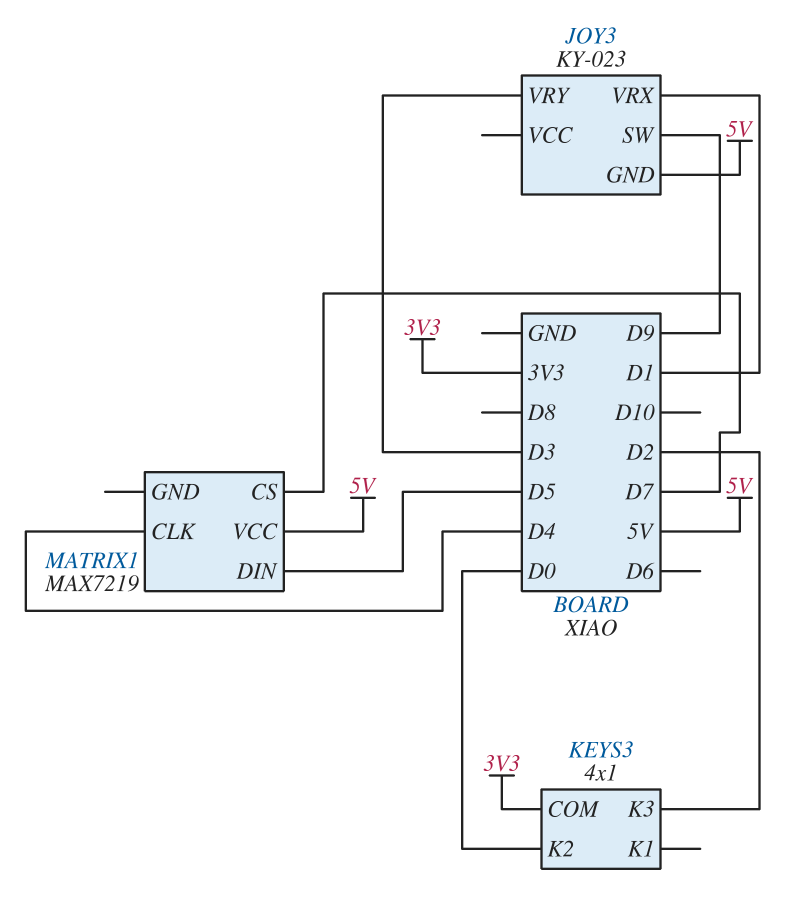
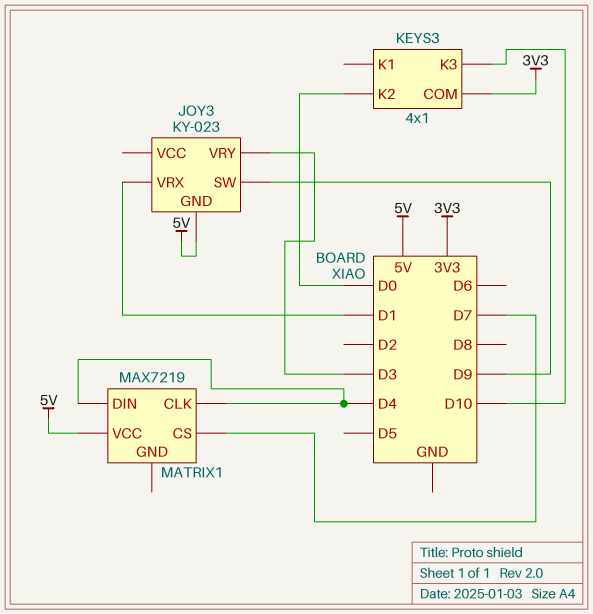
KEYS3 pin K3: D2 -> D10
MATRIX1 pin DIN: D5 -> D4

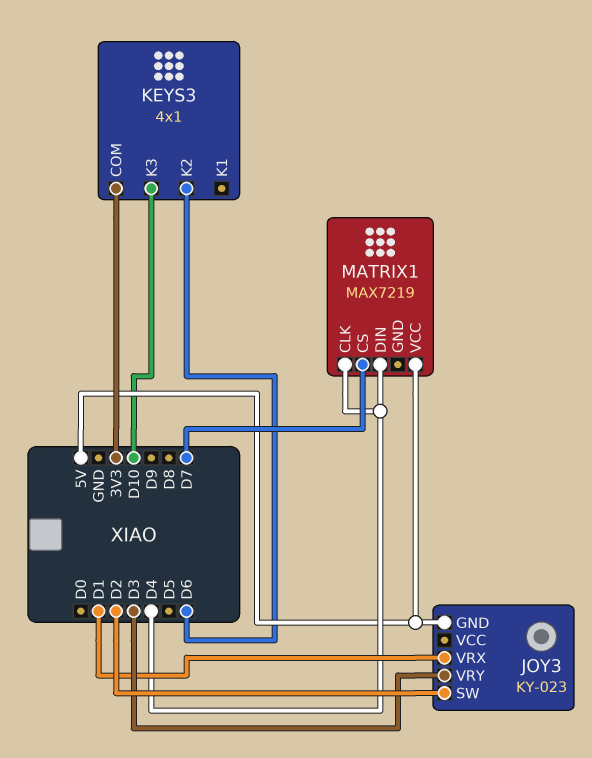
JOY3 pin SW: D9 -> D2
KEYS3 pin K2: D0 -> D6

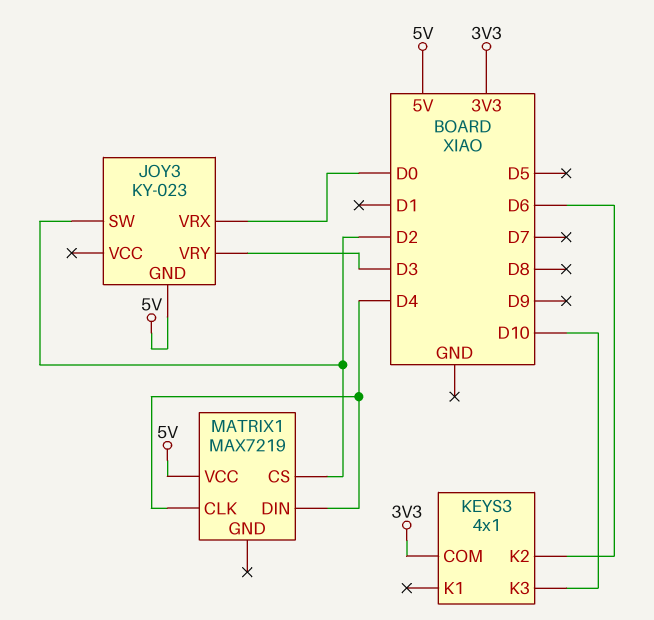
JOY3 pin VRX: D1 -> D0
MATRIX1 pin CS: D7 -> D2

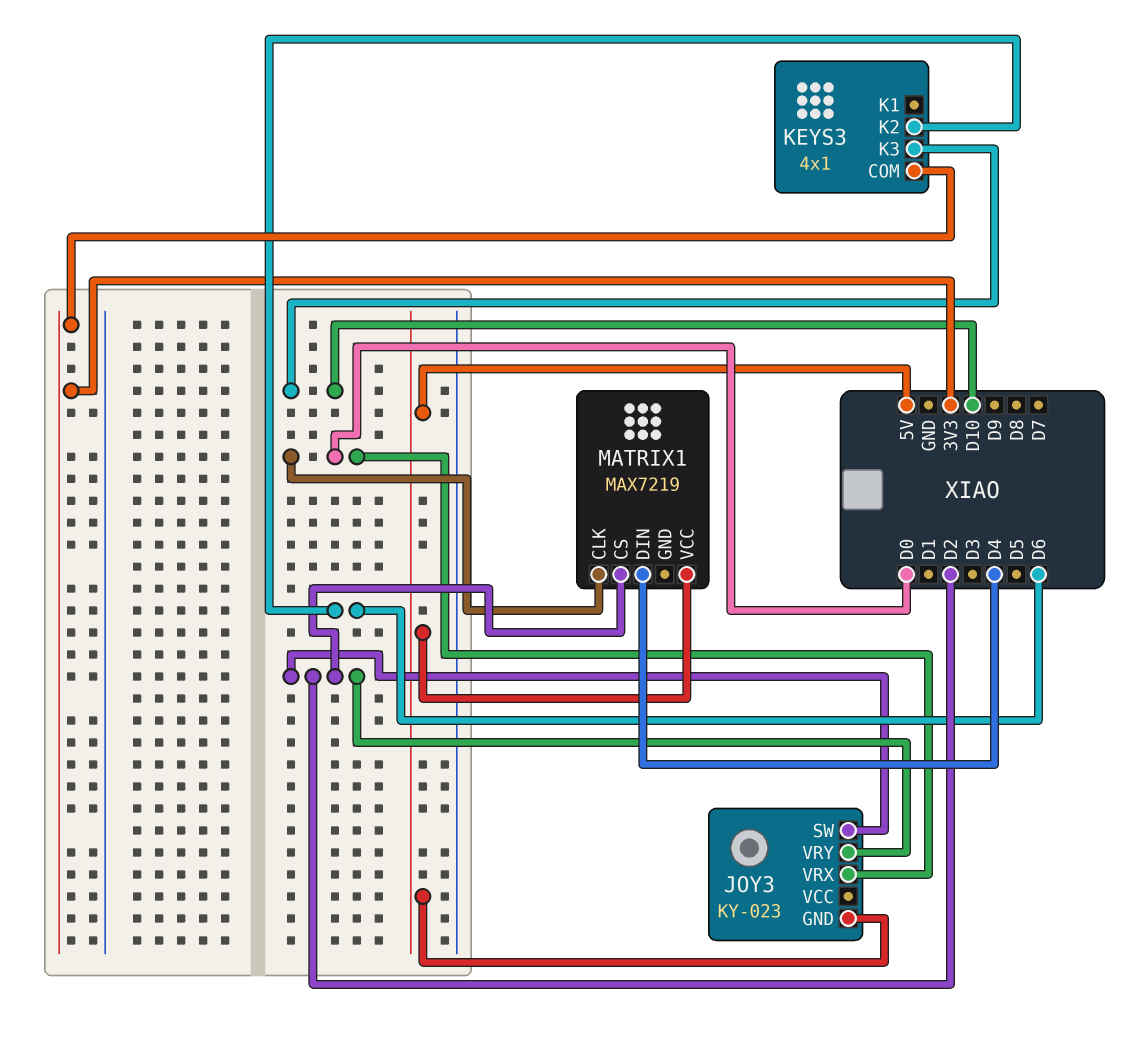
JOY3 pin VRY: D3 -> D2
MATRIX1 pin CLK: D4 -> D0

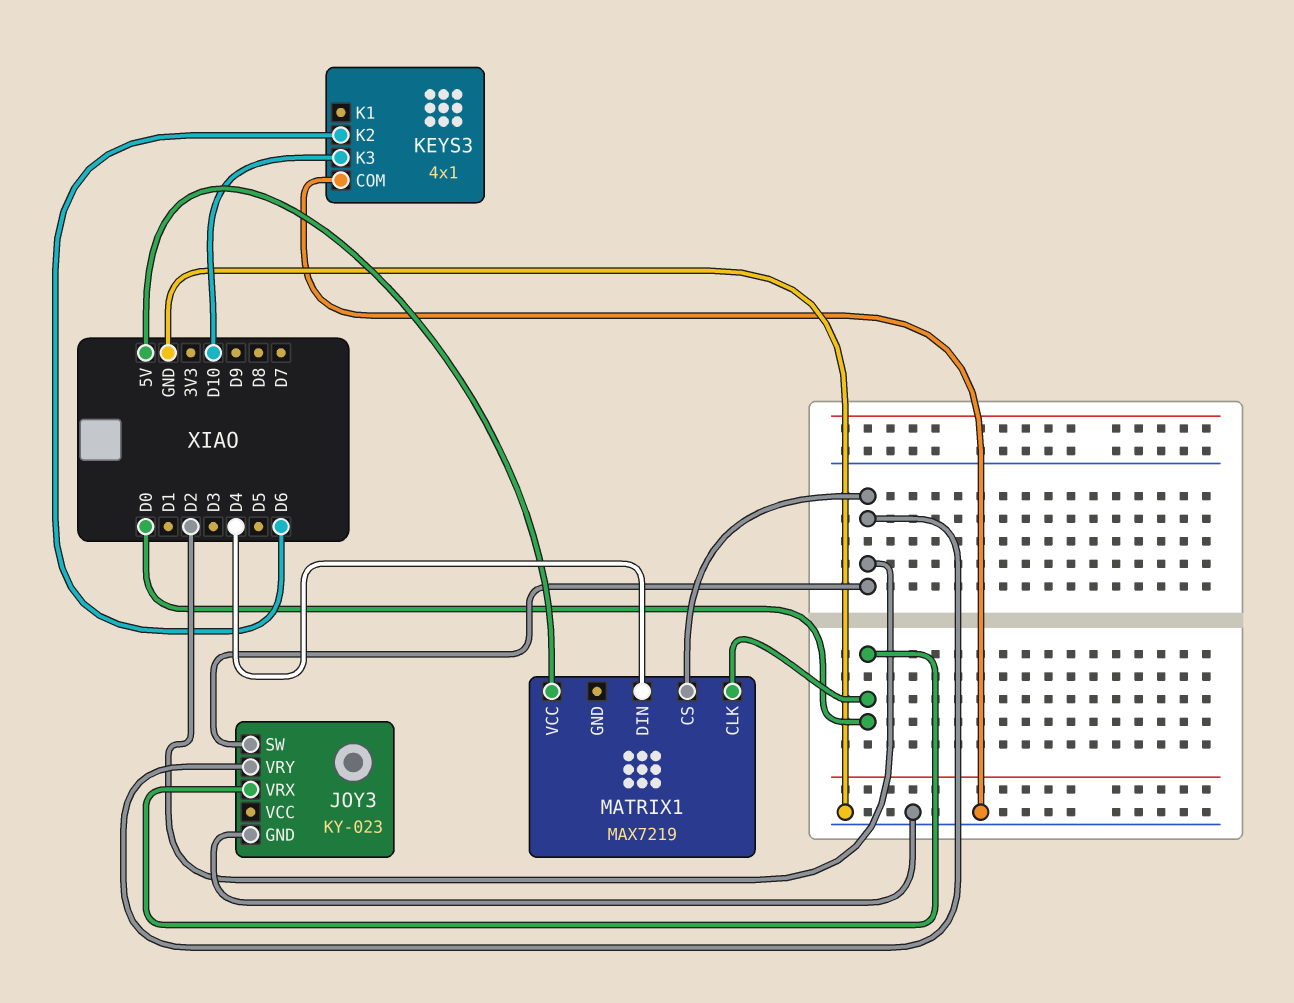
JOY3 pin GND: 5V -> GND
KEYS3 pin COM: 3V3 -> GND

